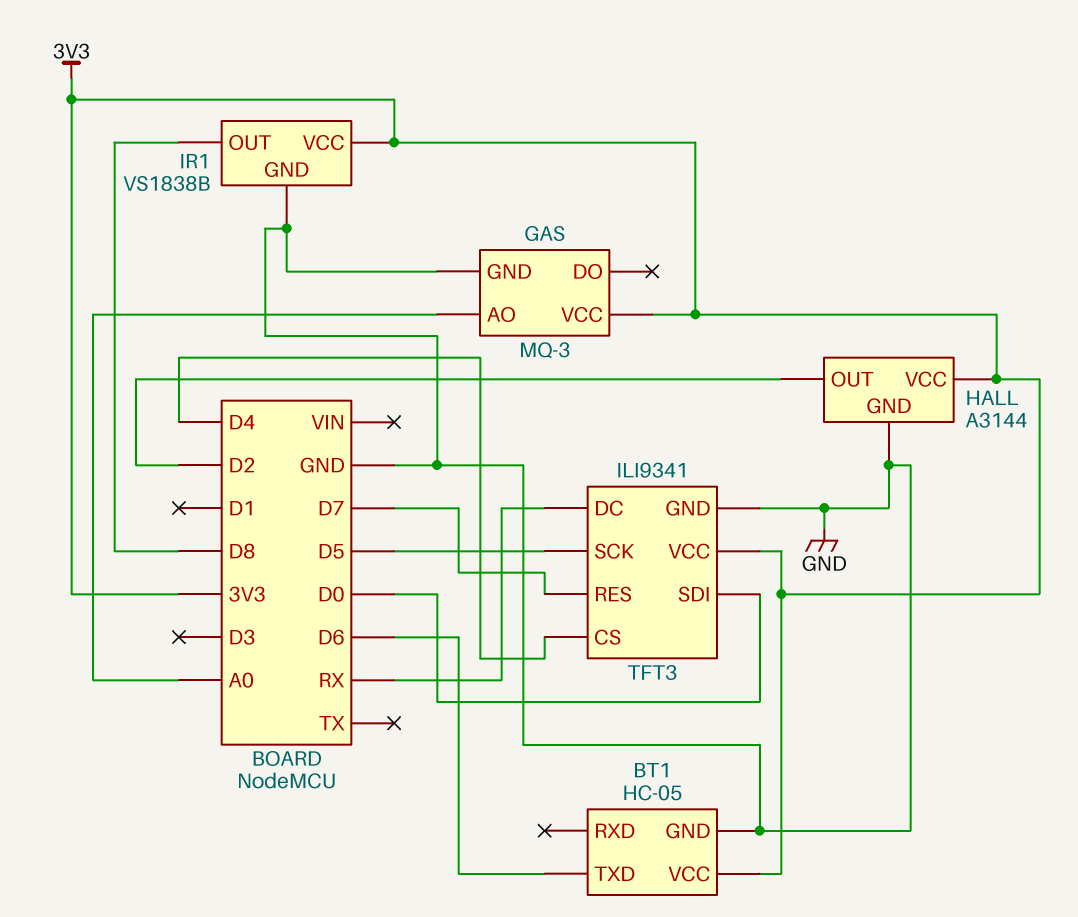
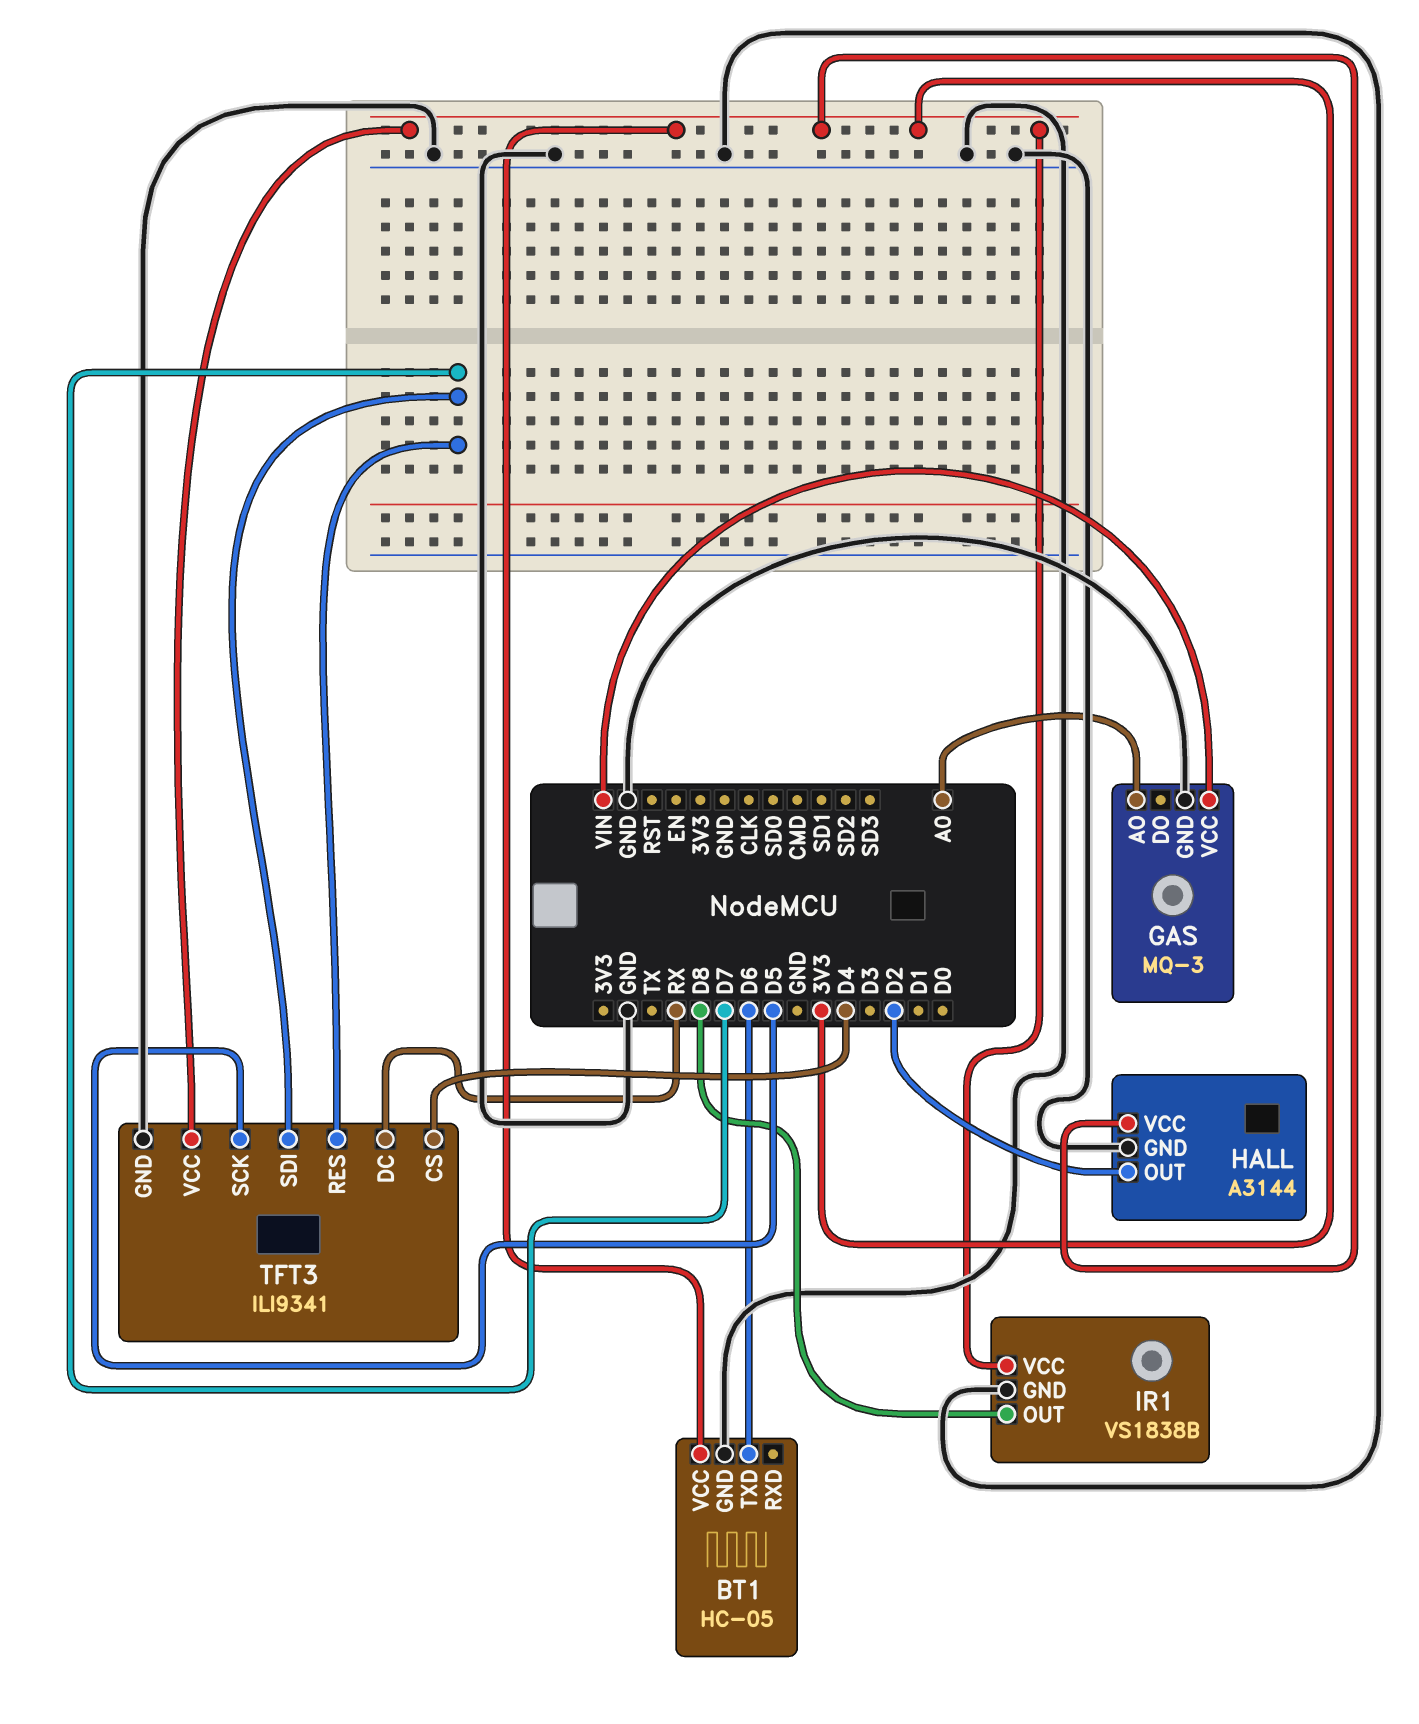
GAS pin VCC: 3V3 -> VIN
TFT3 pin SDI: D0 -> D7

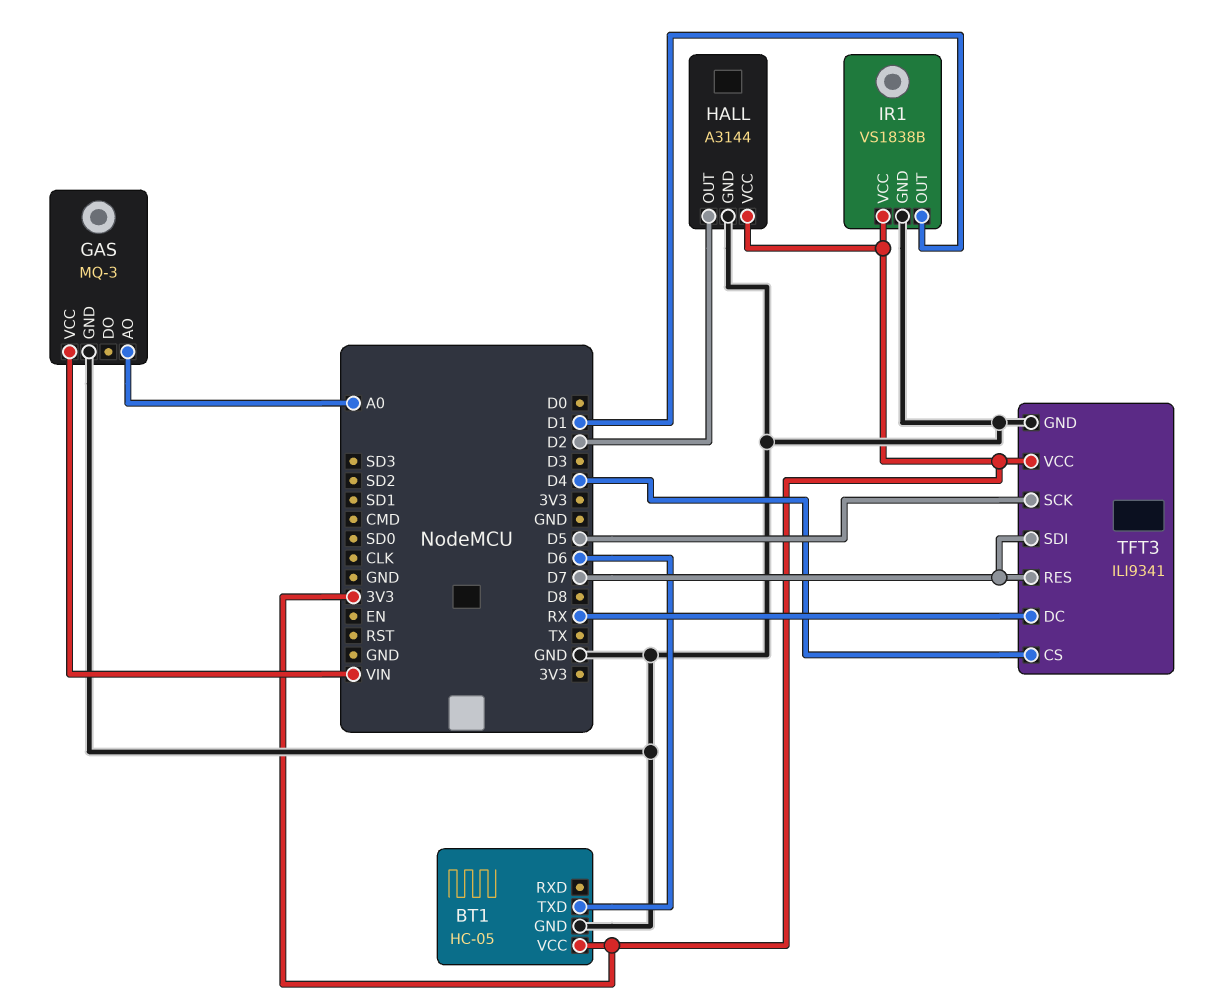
IR1 pin OUT: D8 -> D1

